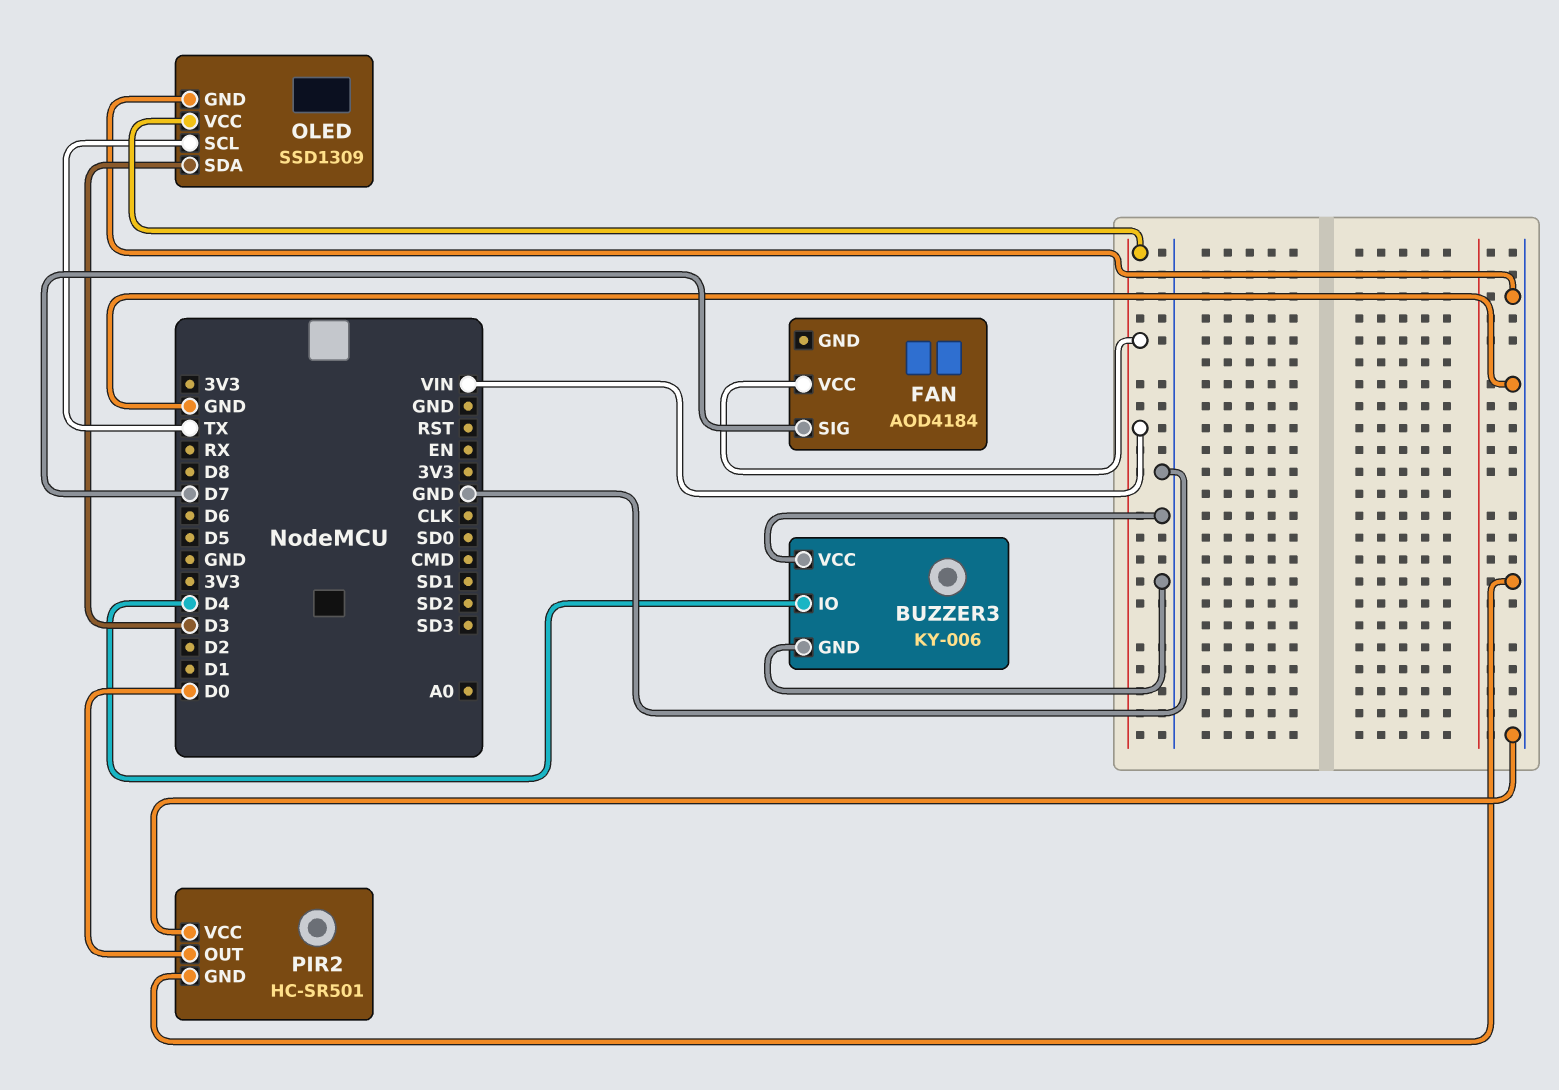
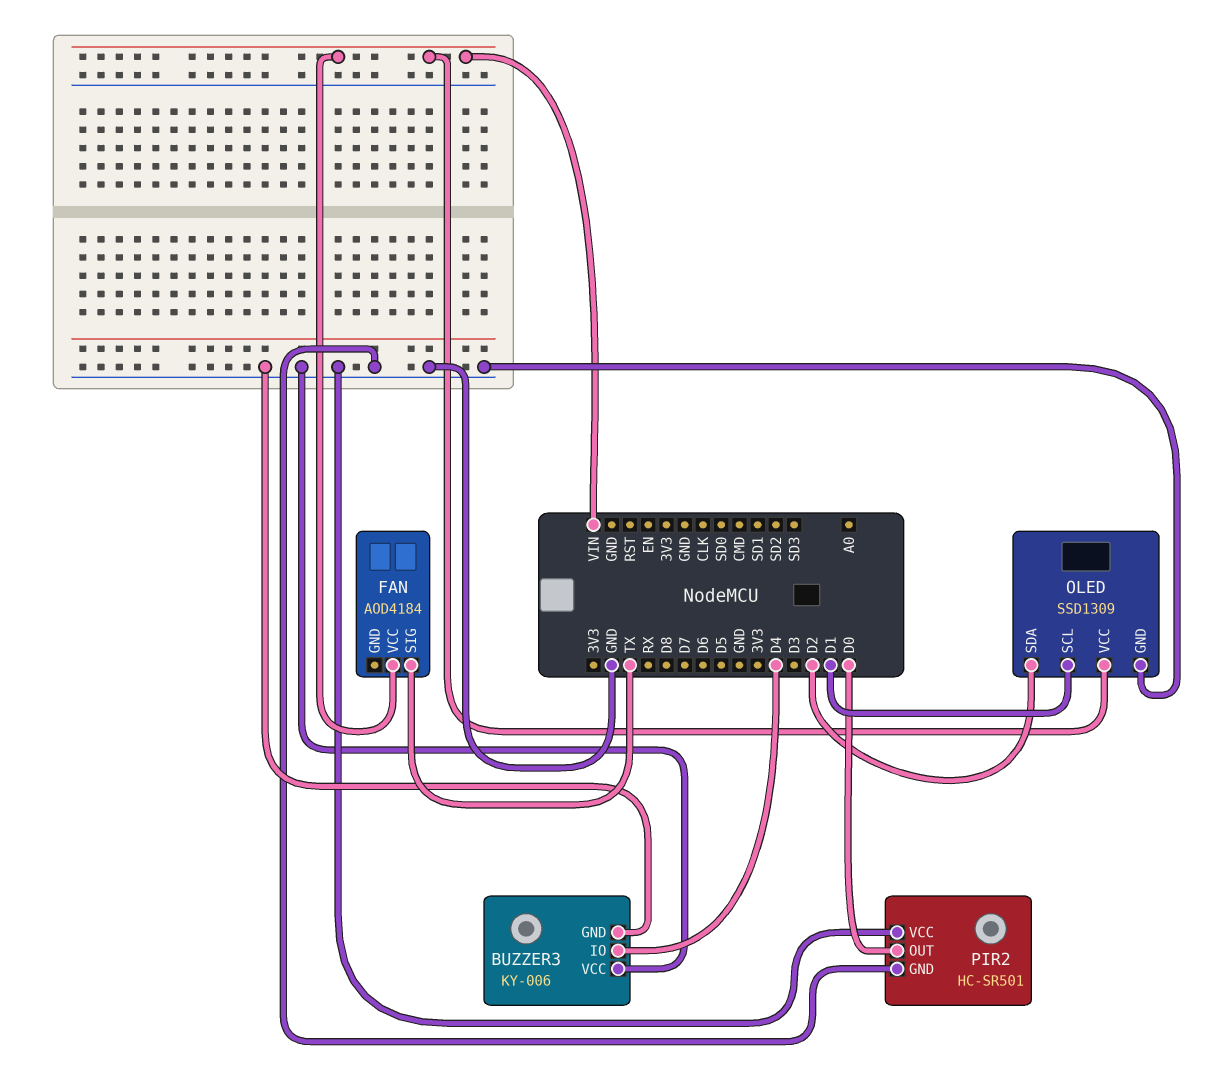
FAN pin SIG: D7 -> TX
OLED pin SCL: TX -> D1
OLED pin SDA: D3 -> D2

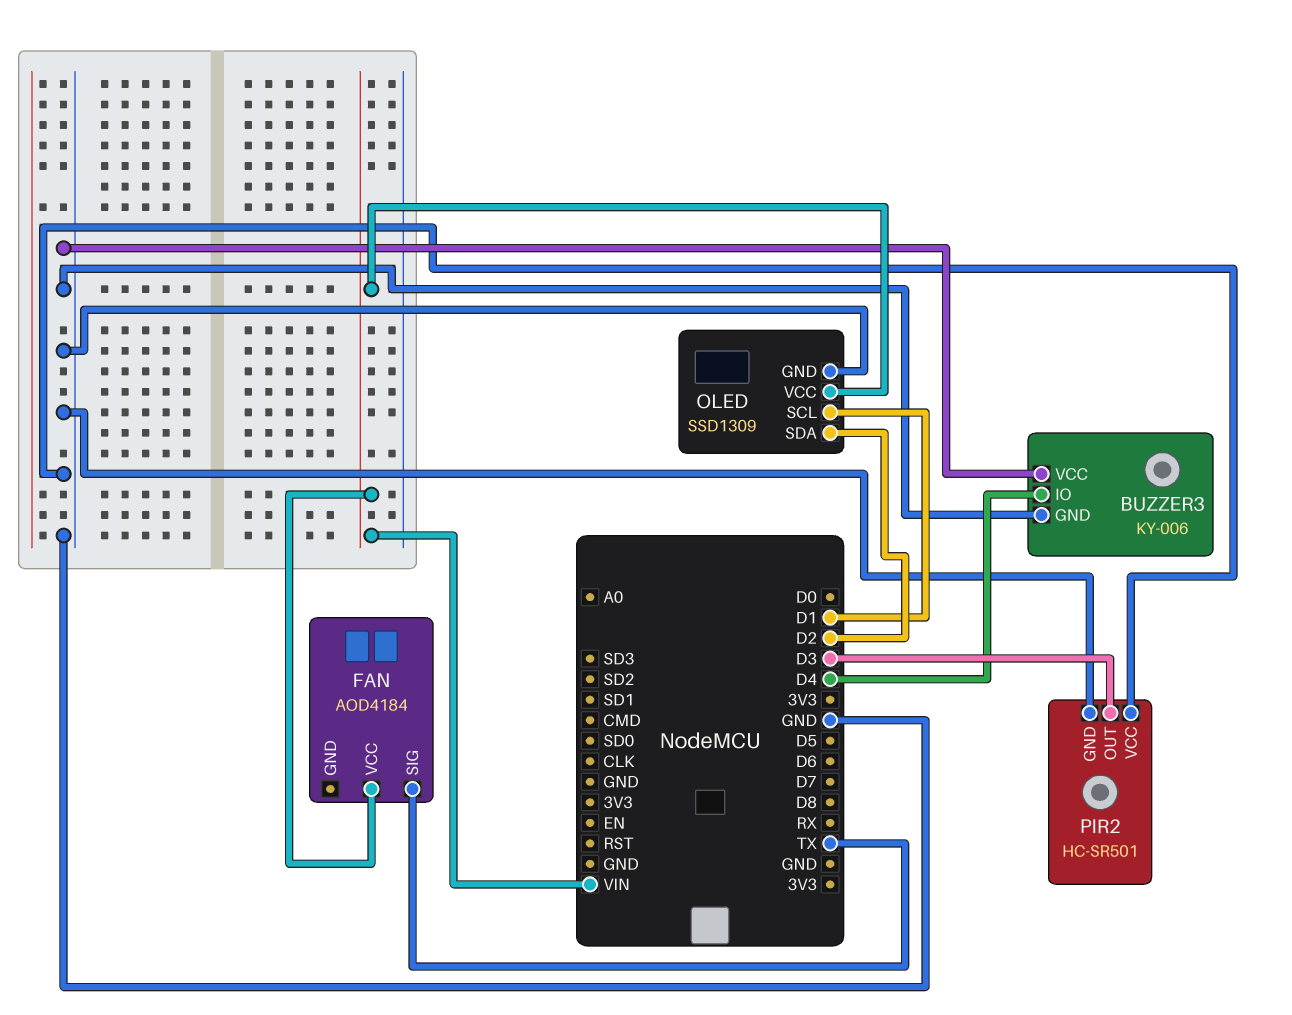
PIR2 pin OUT: D0 -> D3

